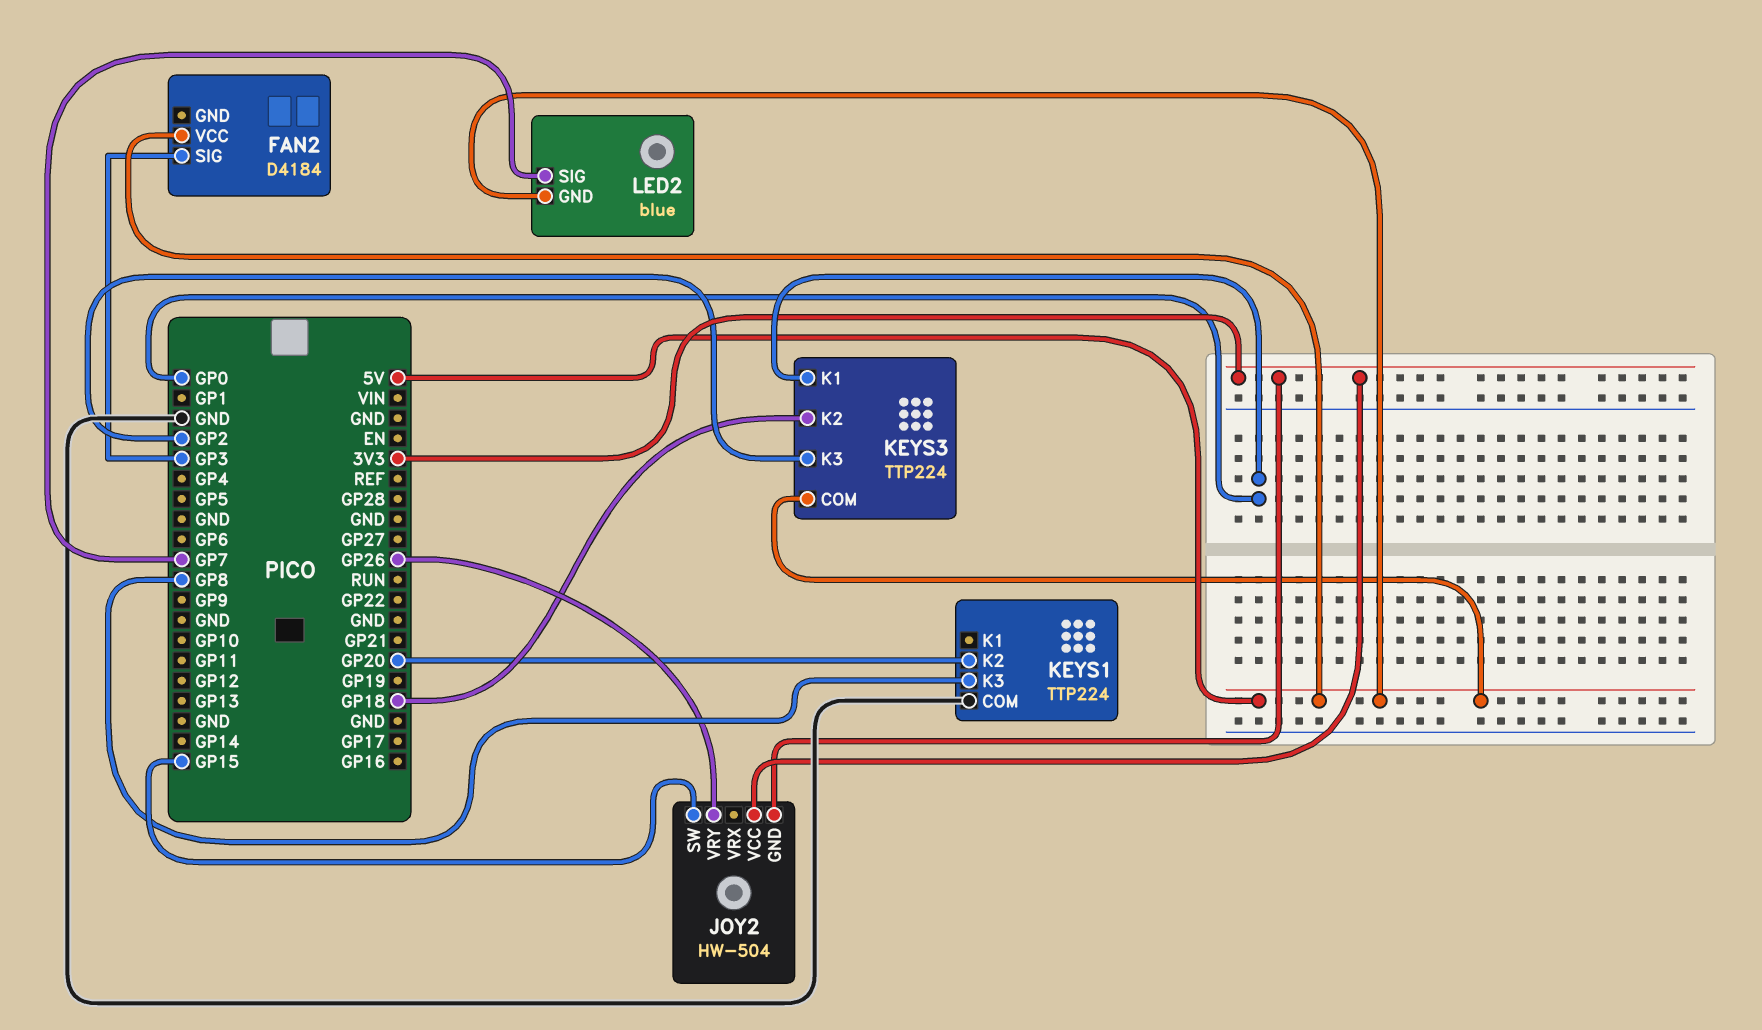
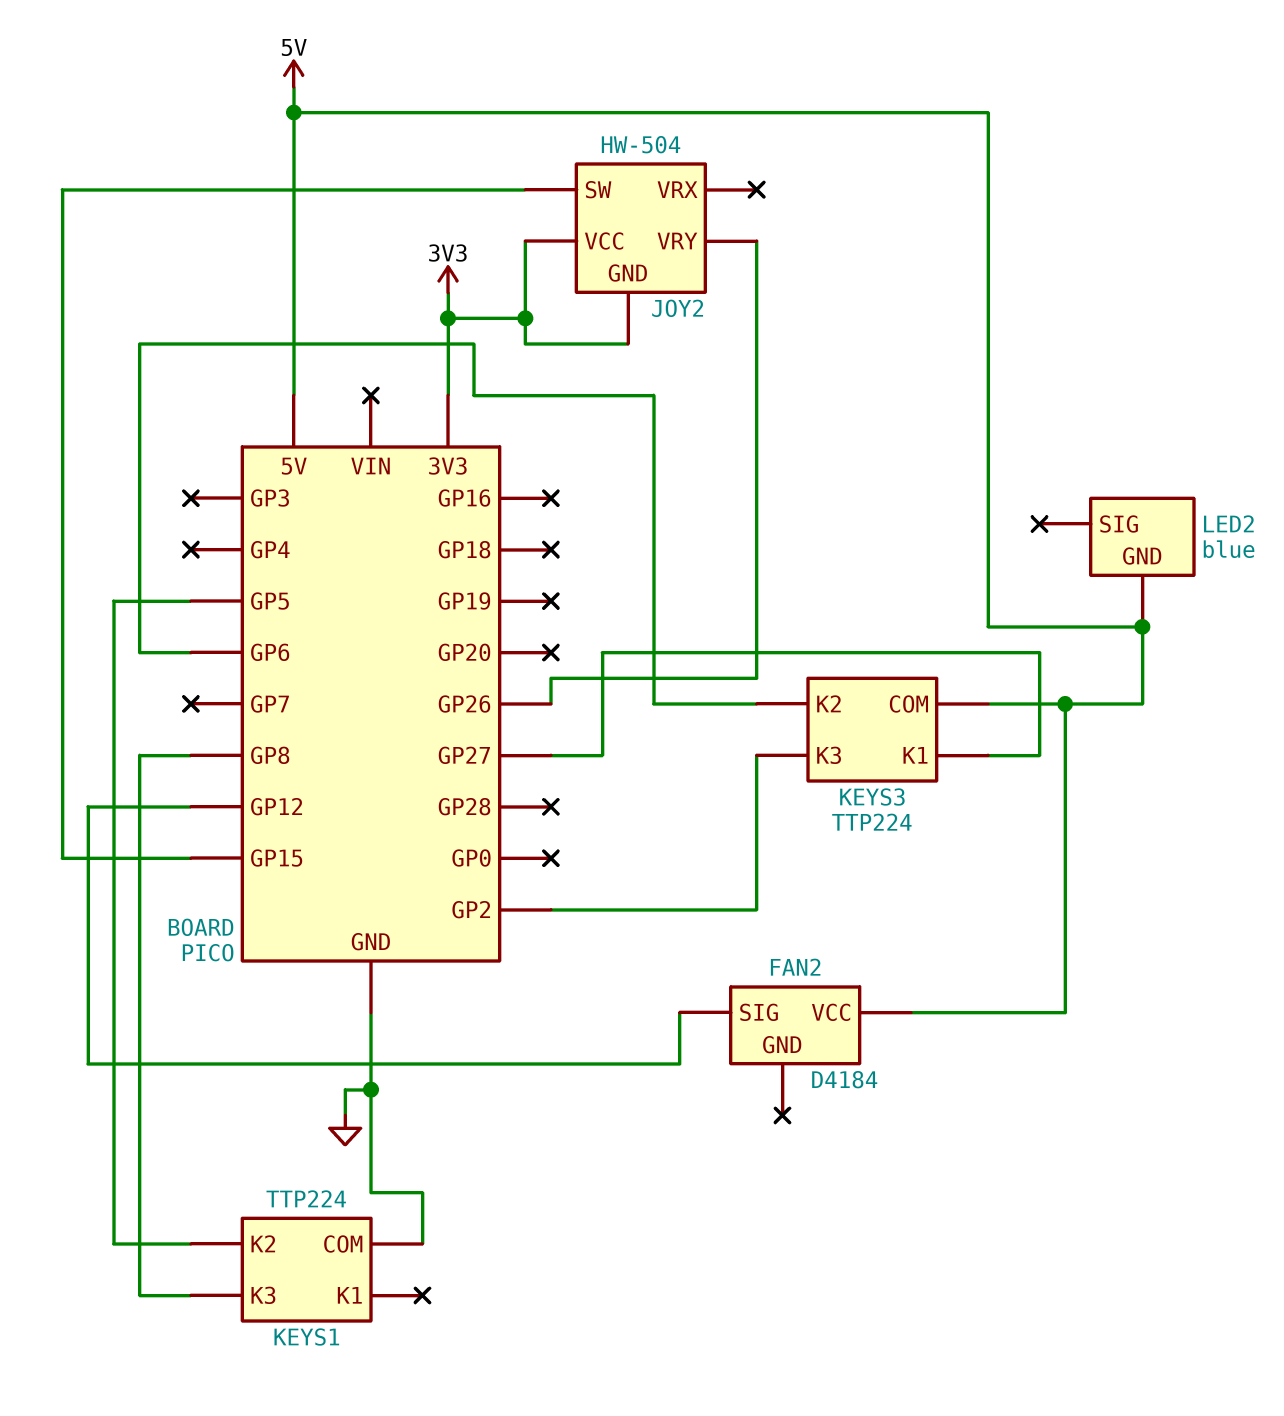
FAN2 pin SIG: GP3 -> GP12
KEYS1 pin K2: GP20 -> GP5
KEYS3 pin K1: GP0 -> GP27
KEYS3 pin K2: GP18 -> GP6
LED2 pin SIG: GP7 -> none

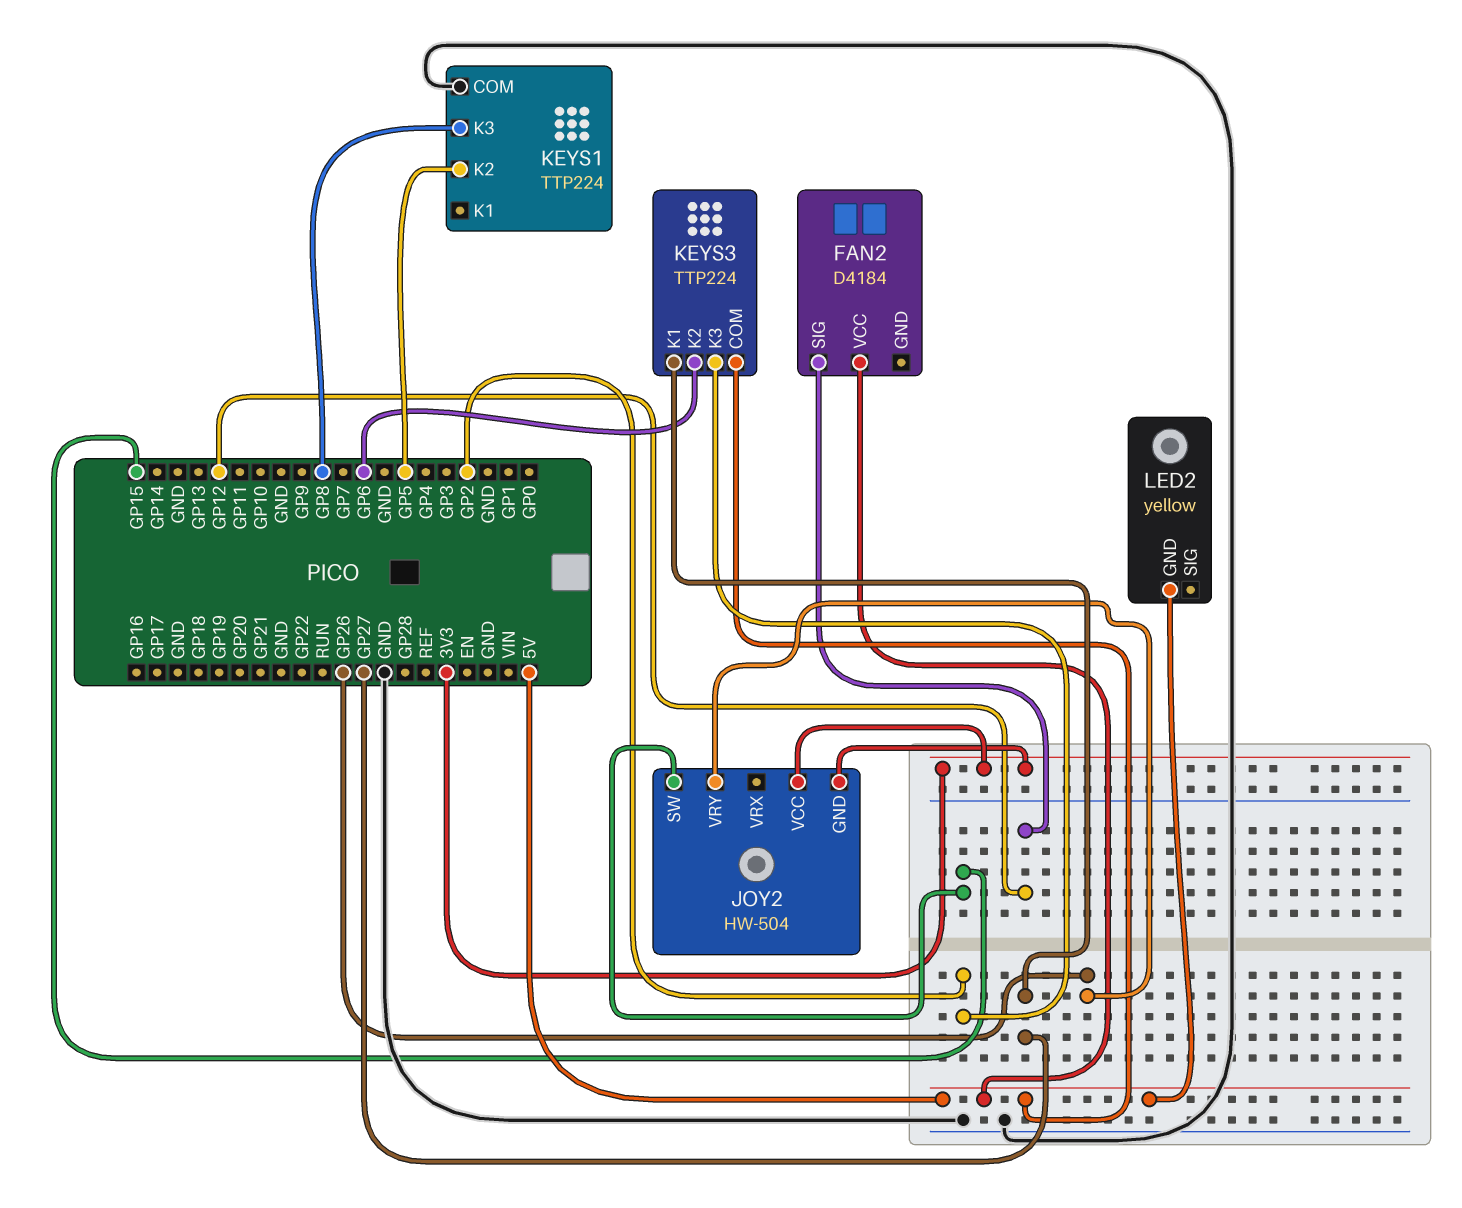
LED2: blue -> yellow

